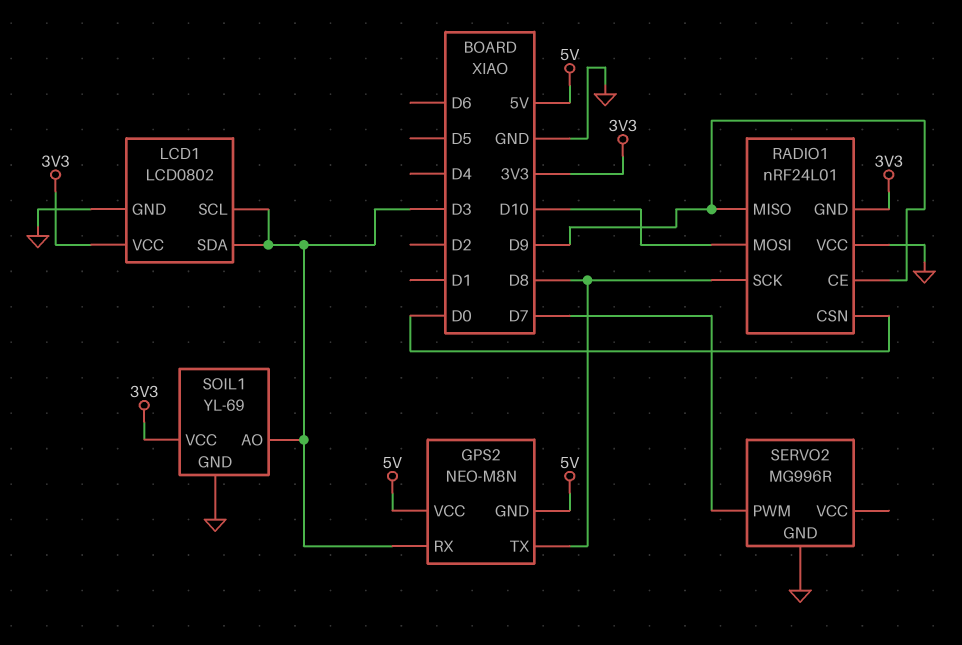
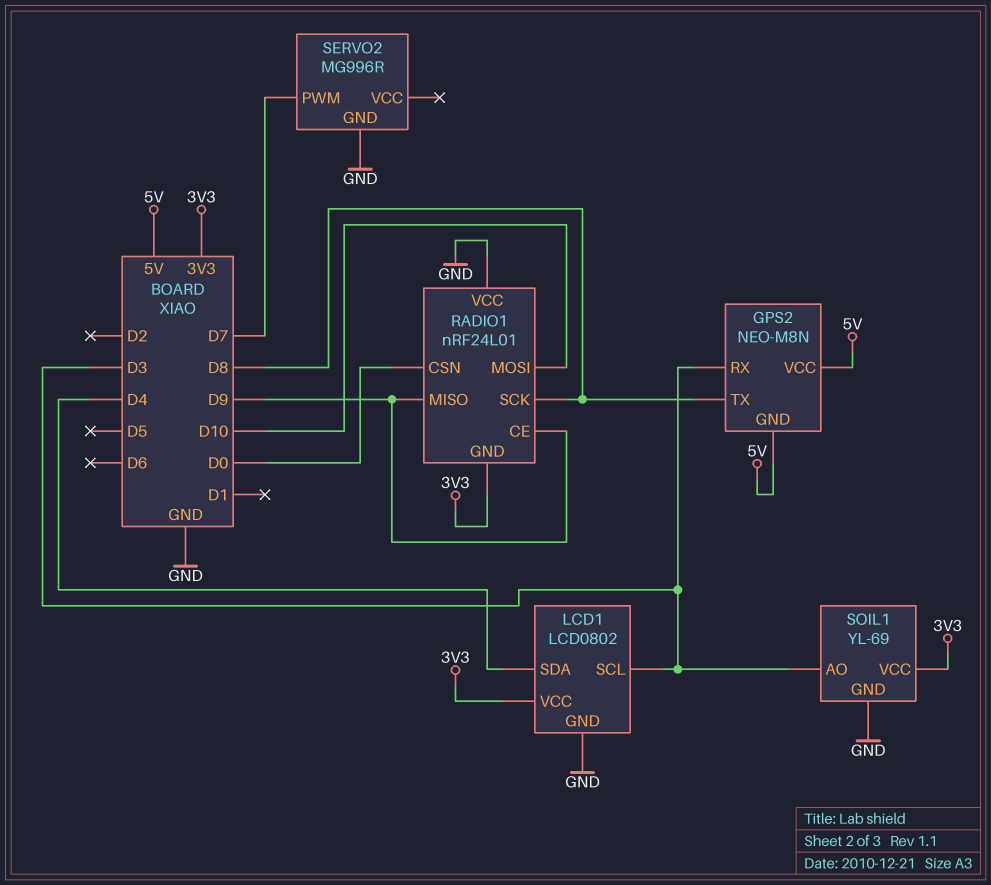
LCD1 pin SDA: D3 -> D4

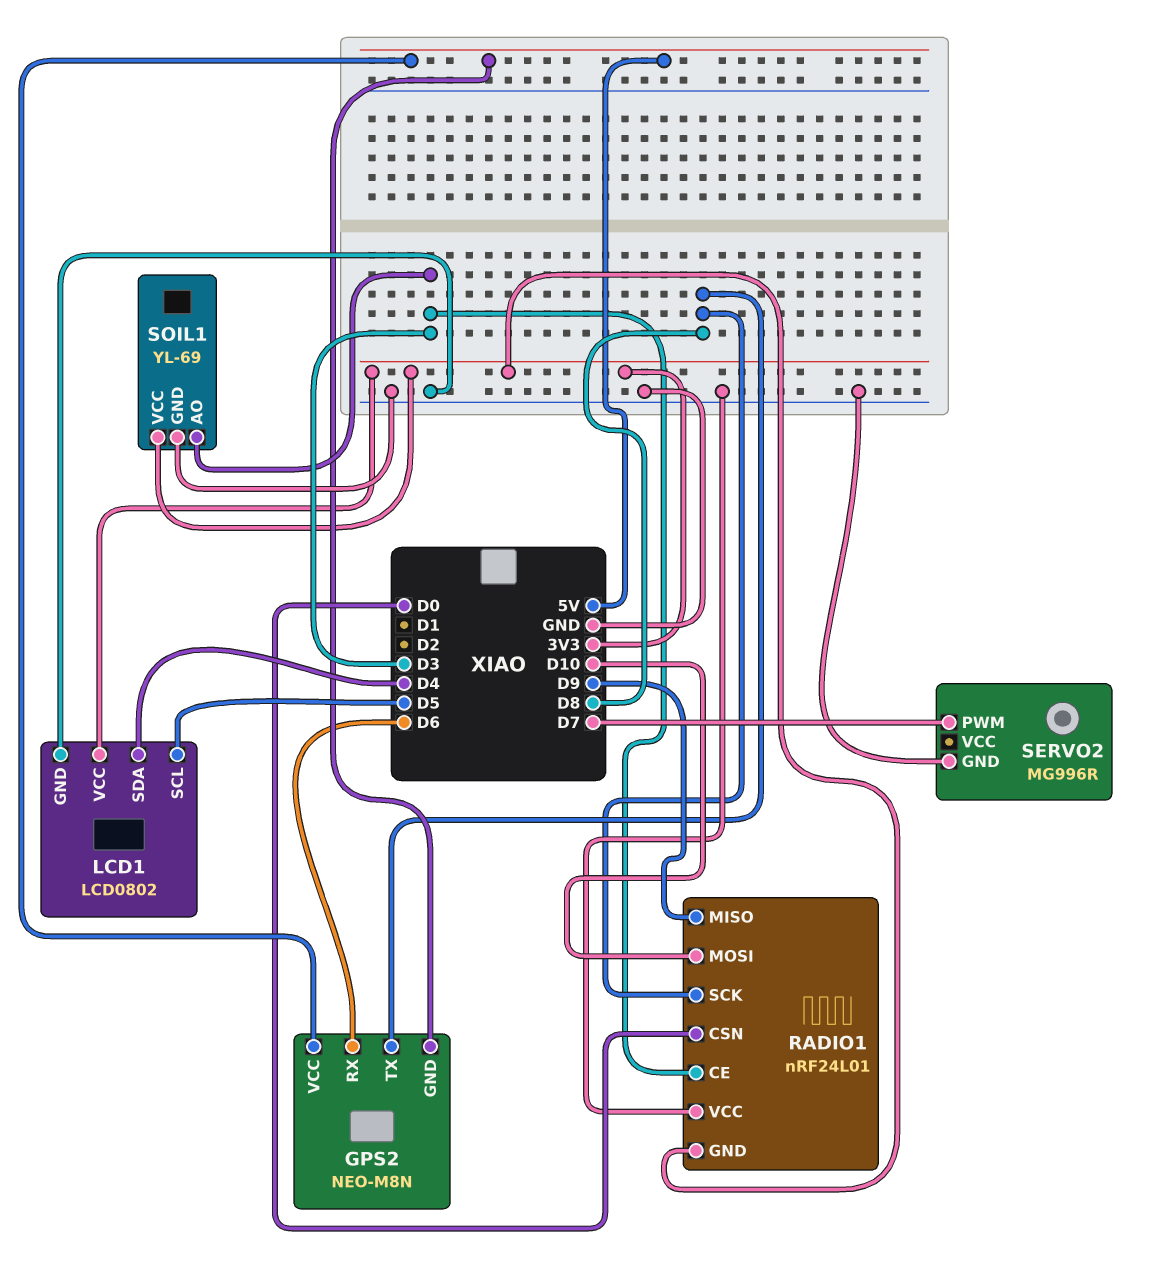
GPS2 pin RX: D3 -> D6
LCD1 pin SCL: D3 -> D5
RADIO1 pin CE: D9 -> D3

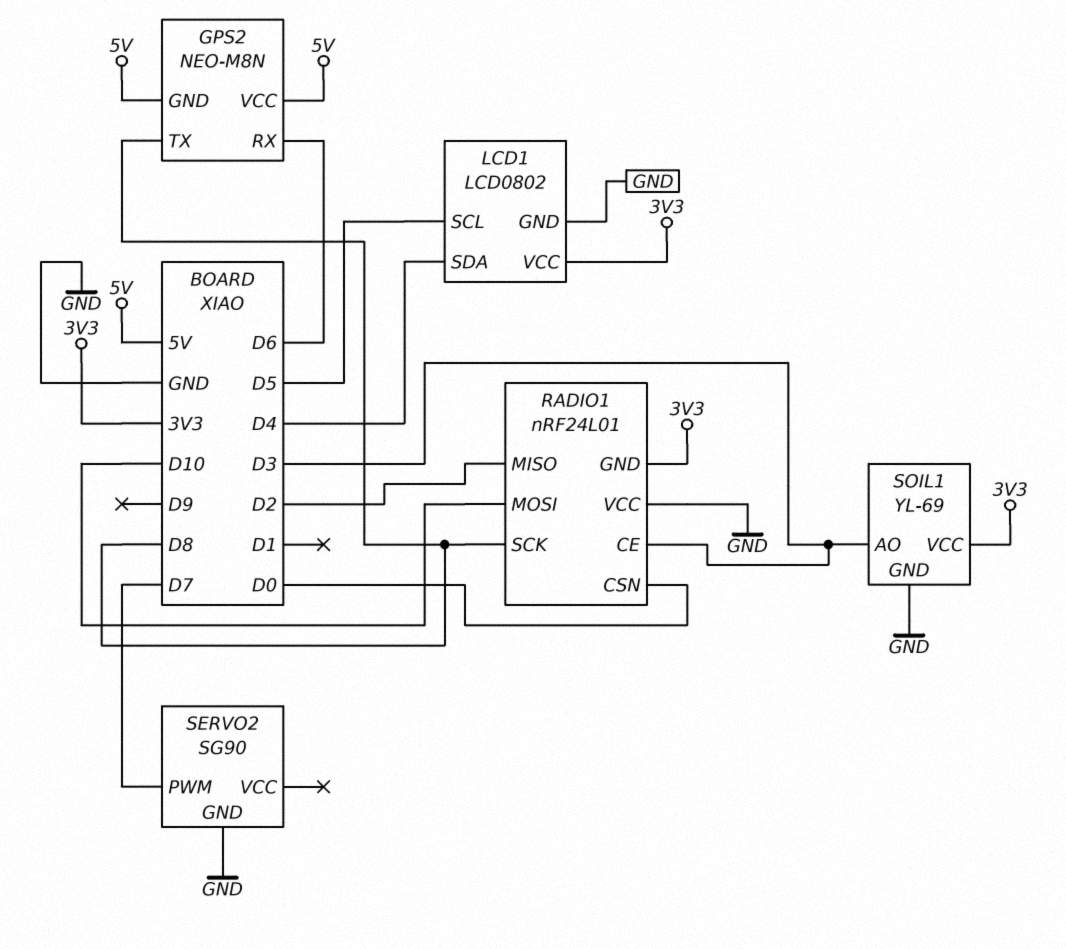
RADIO1 pin MISO: D9 -> D2
SERVO2: MG996R -> SG90

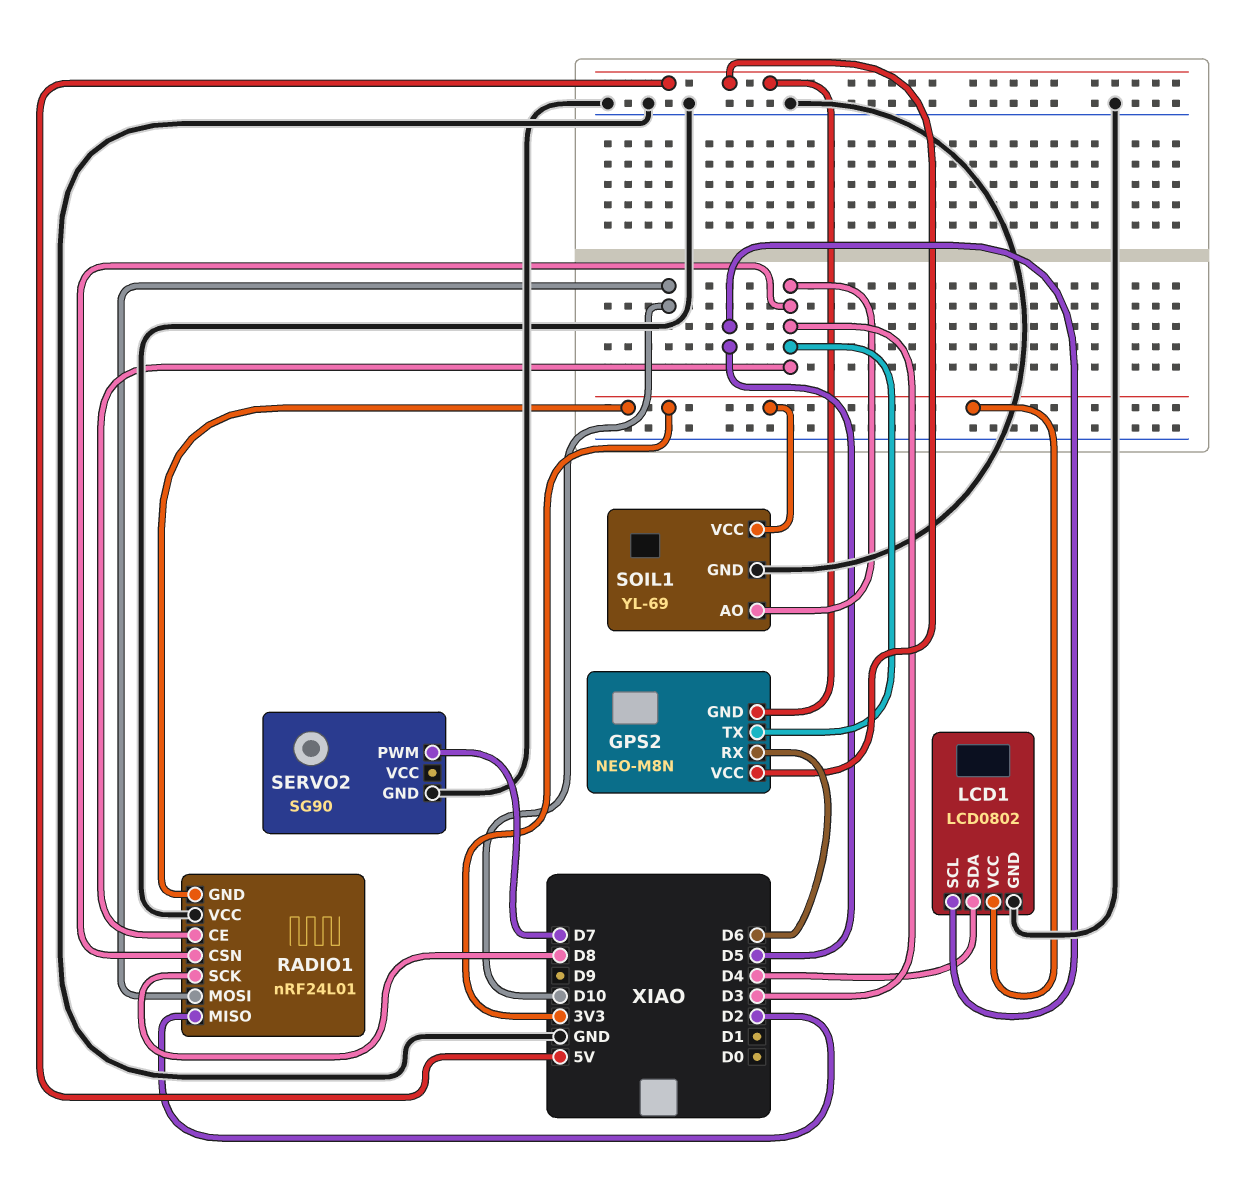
GPS2 pin TX: D8 -> D3
RADIO1 pin CSN: D0 -> D3

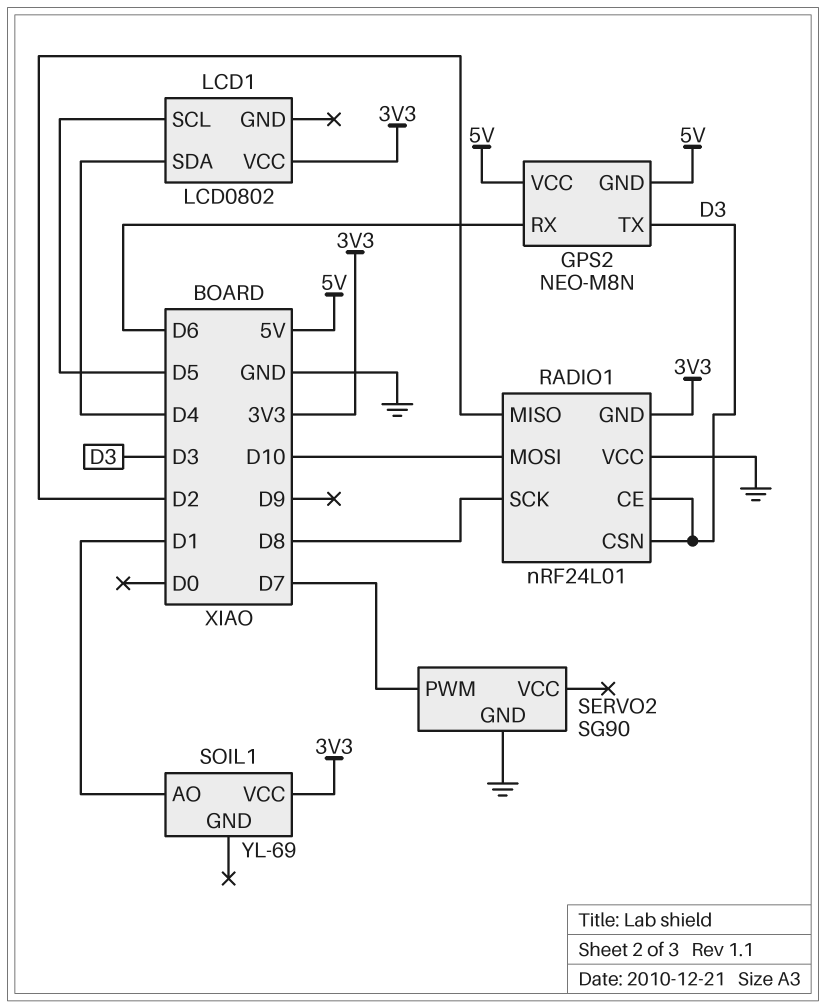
LCD1 pin GND: GND -> none
SOIL1 pin AO: D3 -> D1
SOIL1 pin GND: GND -> none

